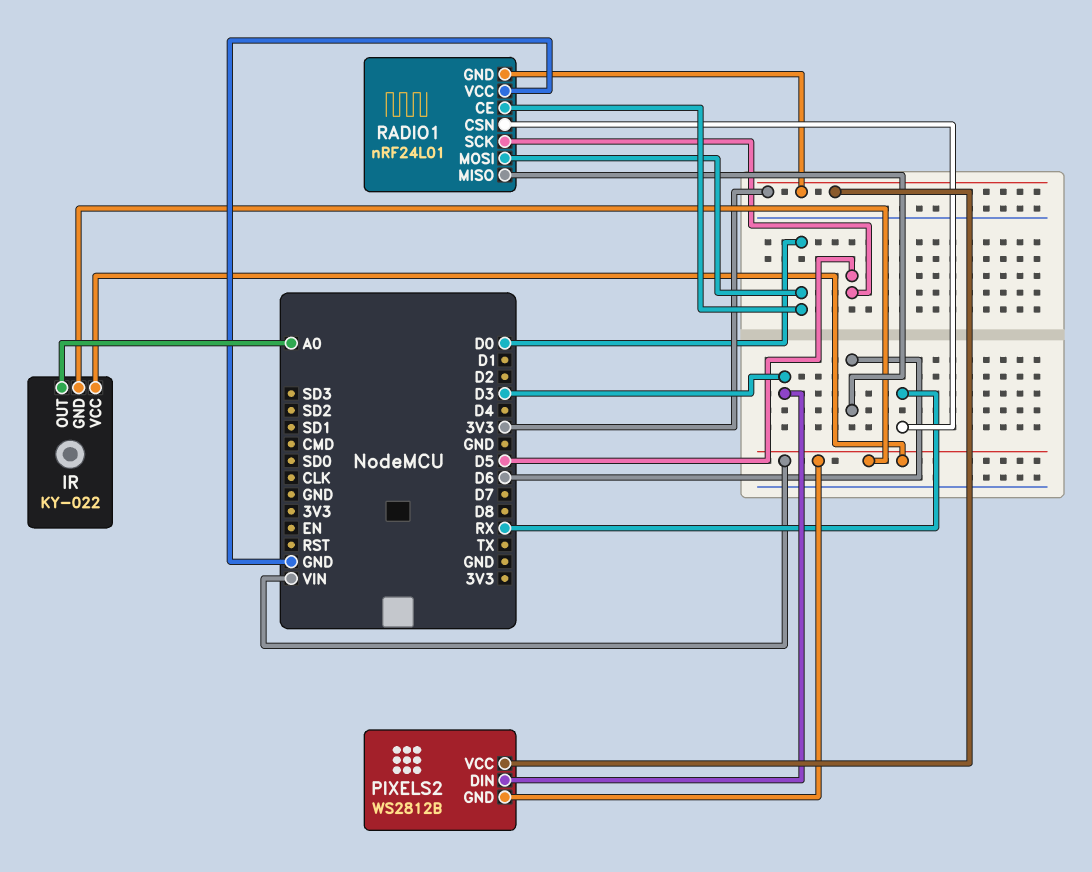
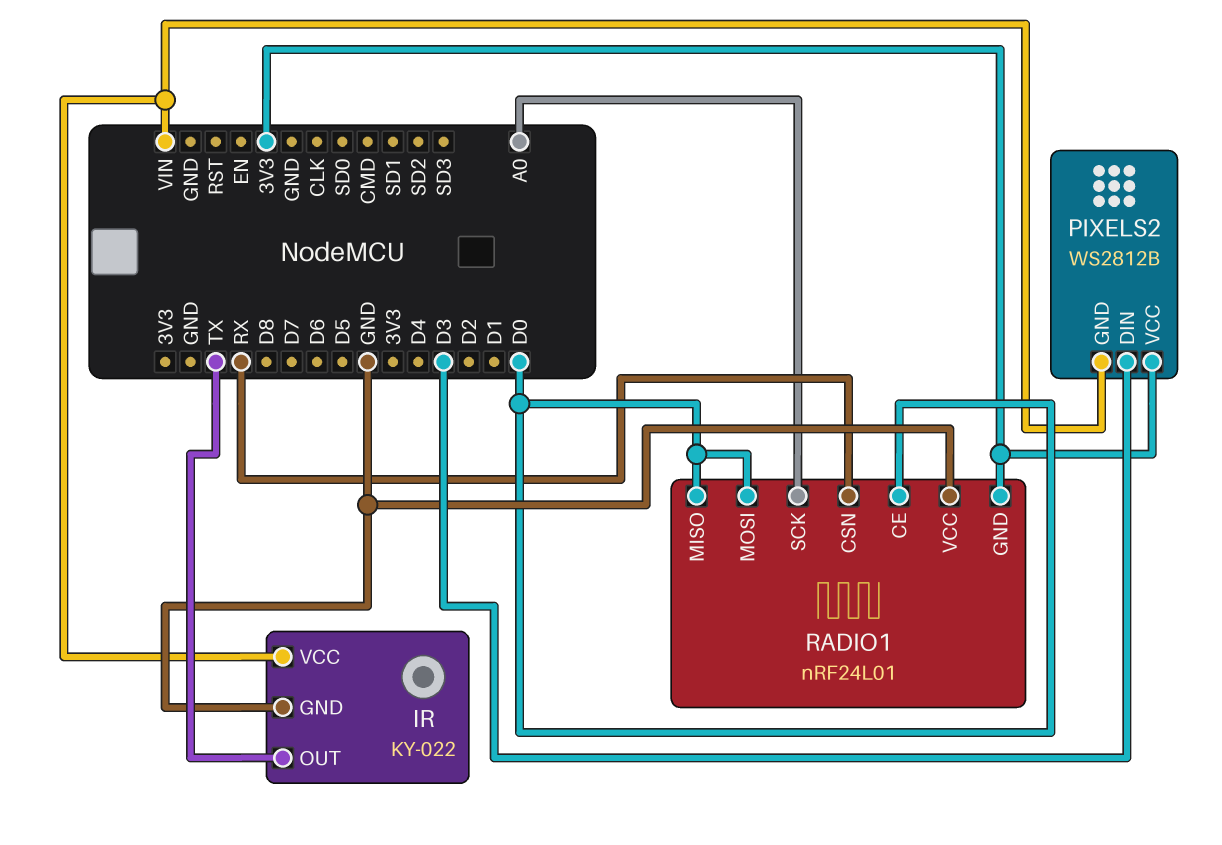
IR pin GND: VIN -> GND
IR pin OUT: A0 -> TX
RADIO1 pin MISO: D6 -> D0
RADIO1 pin SCK: D5 -> A0

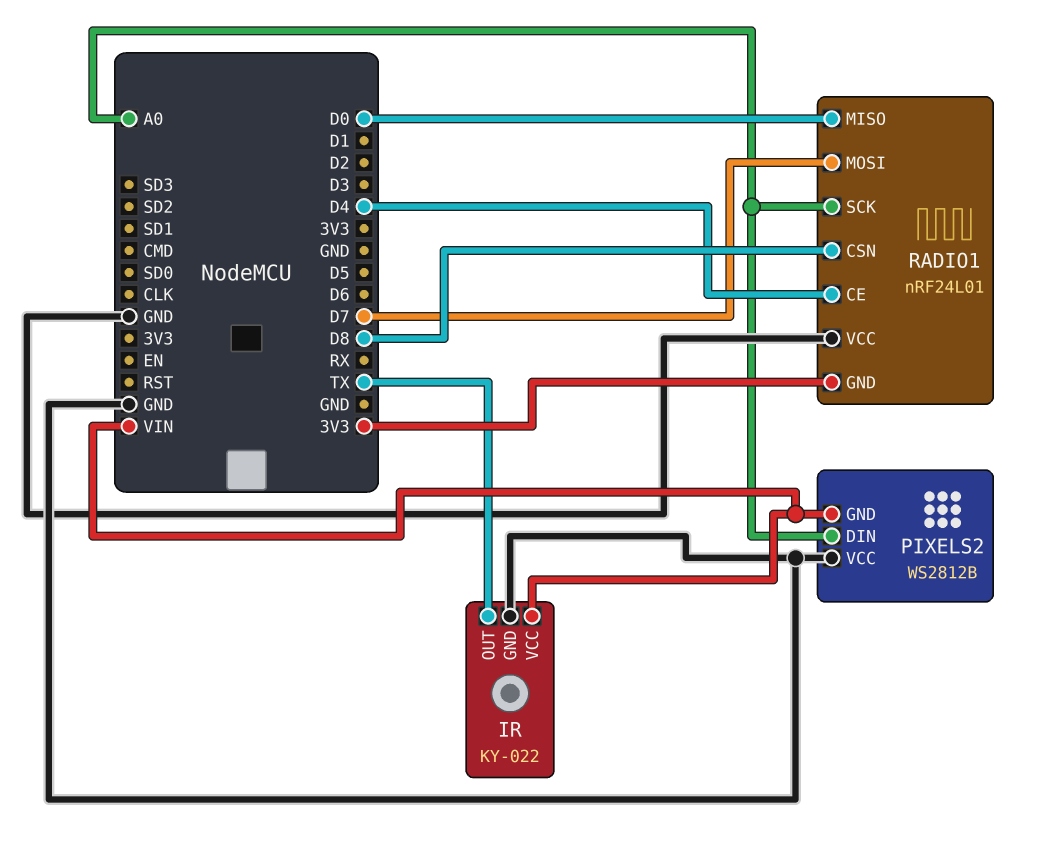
PIXELS2 pin DIN: D3 -> A0
PIXELS2 pin VCC: 3V3 -> GND
RADIO1 pin CE: D0 -> D4
RADIO1 pin CSN: RX -> D8
RADIO1 pin MOSI: D0 -> D7

